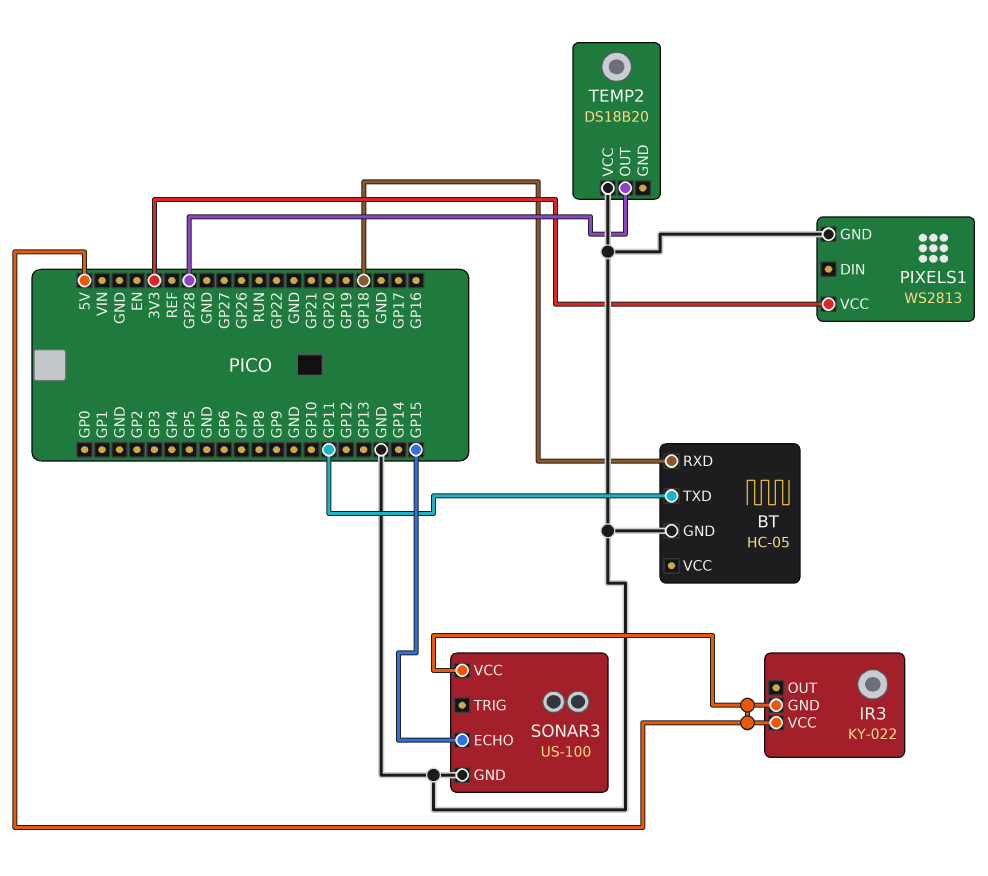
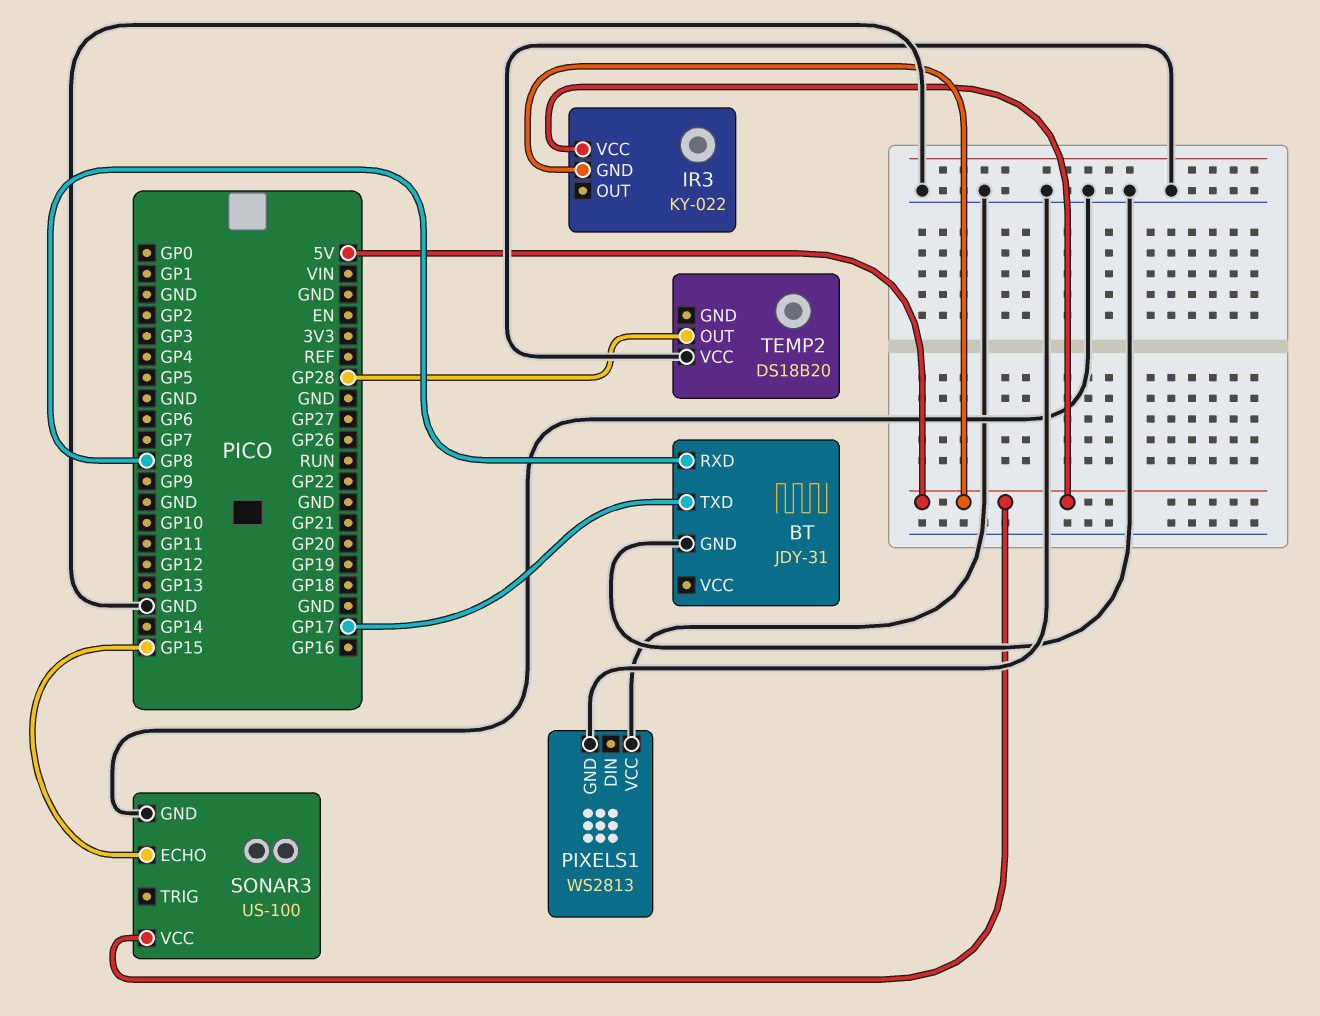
BT: HC-05 -> JDY-31
BT pin RXD: GP18 -> GP8
BT pin TXD: GP11 -> GP17
PIXELS1 pin VCC: 3V3 -> GND

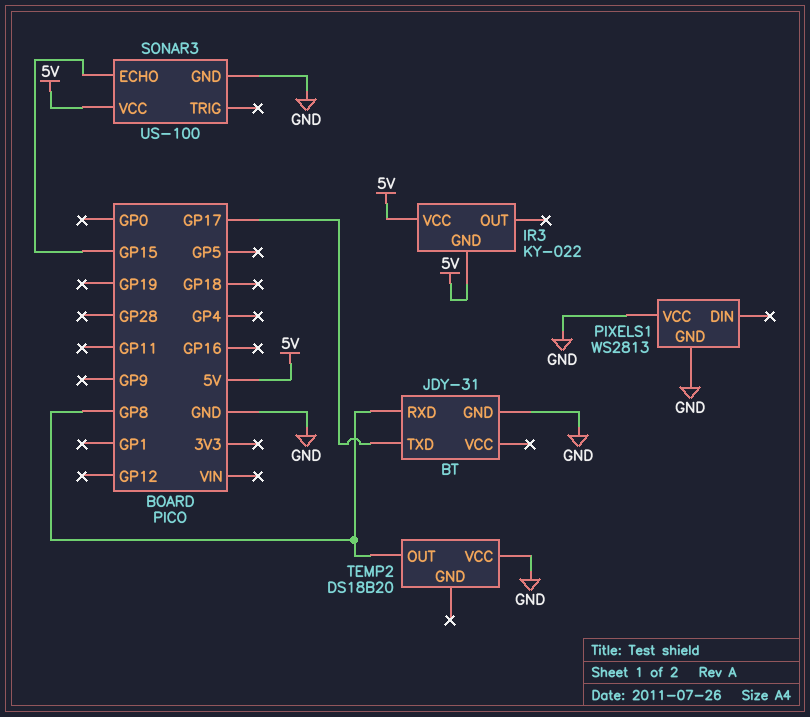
TEMP2 pin OUT: GP28 -> GP8

